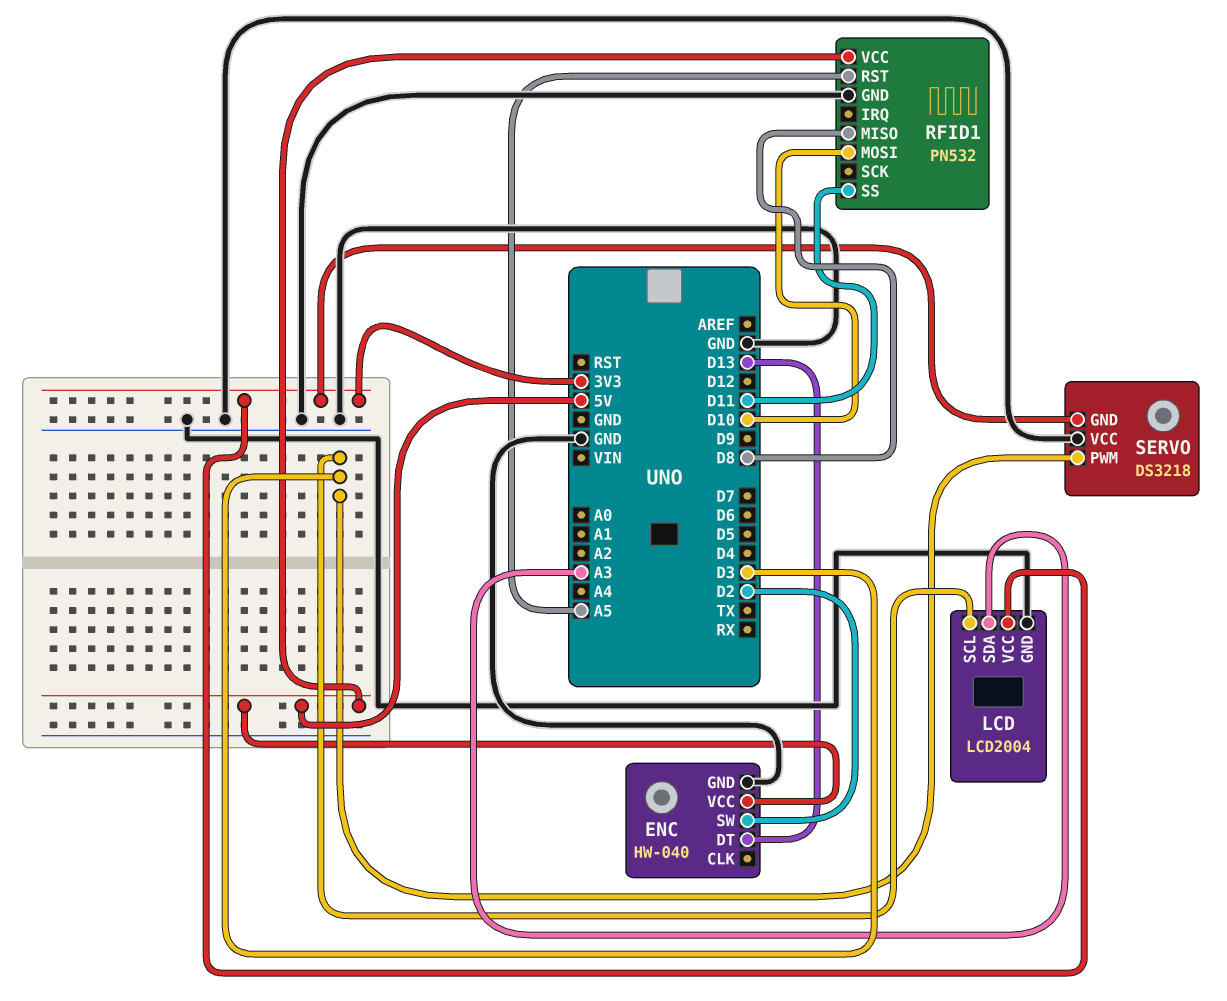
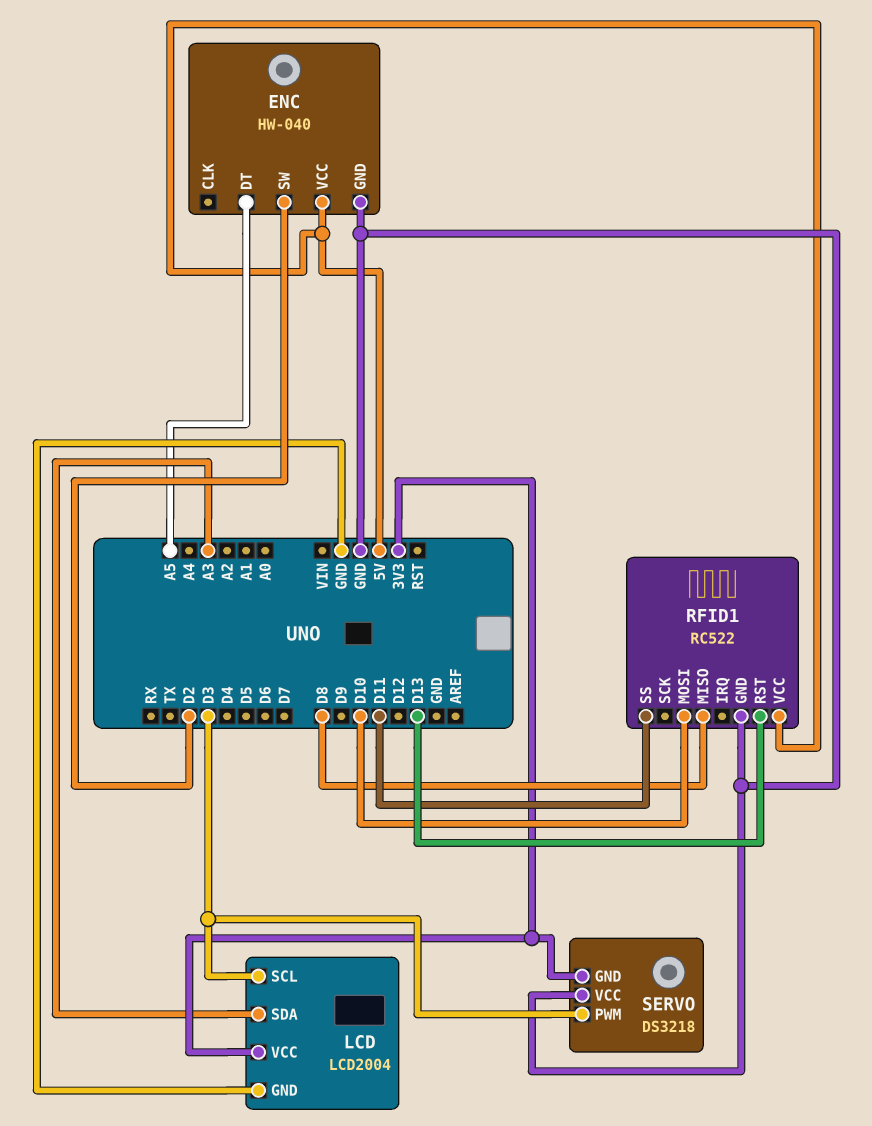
ENC pin DT: D13 -> A5
RFID1: PN532 -> RC522
RFID1 pin RST: A5 -> D13

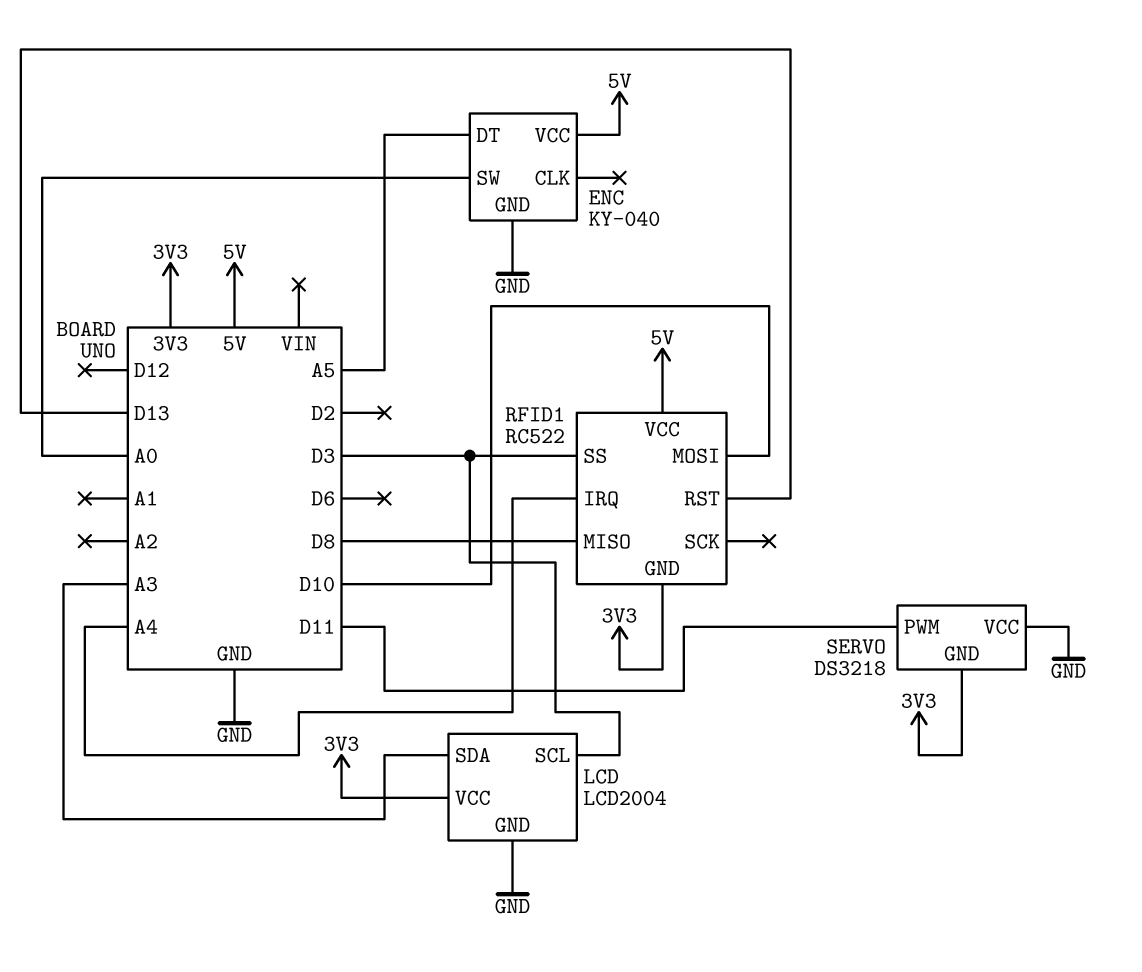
ENC: HW-040 -> KY-040
ENC pin SW: D2 -> A0
RFID1 pin GND: GND -> 3V3
RFID1 pin IRQ: none -> A4
RFID1 pin SS: D11 -> D3
SERVO pin PWM: D3 -> D11

